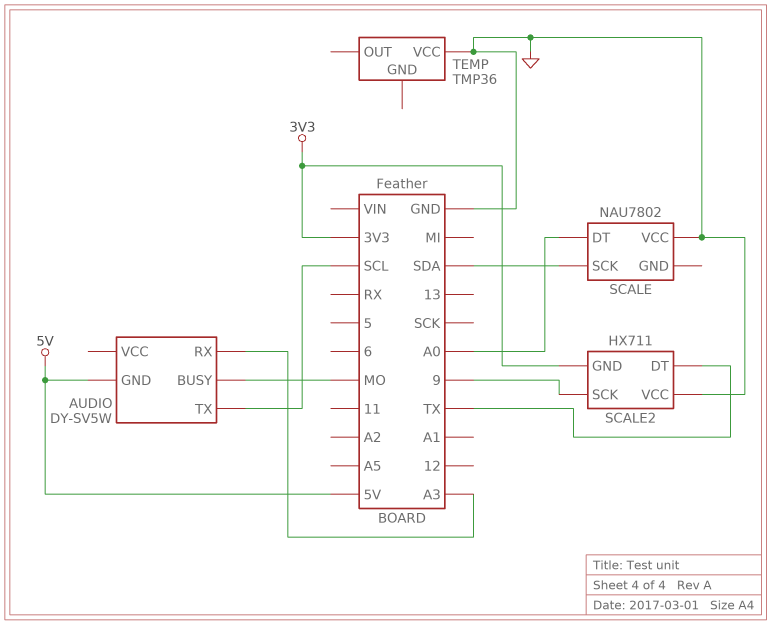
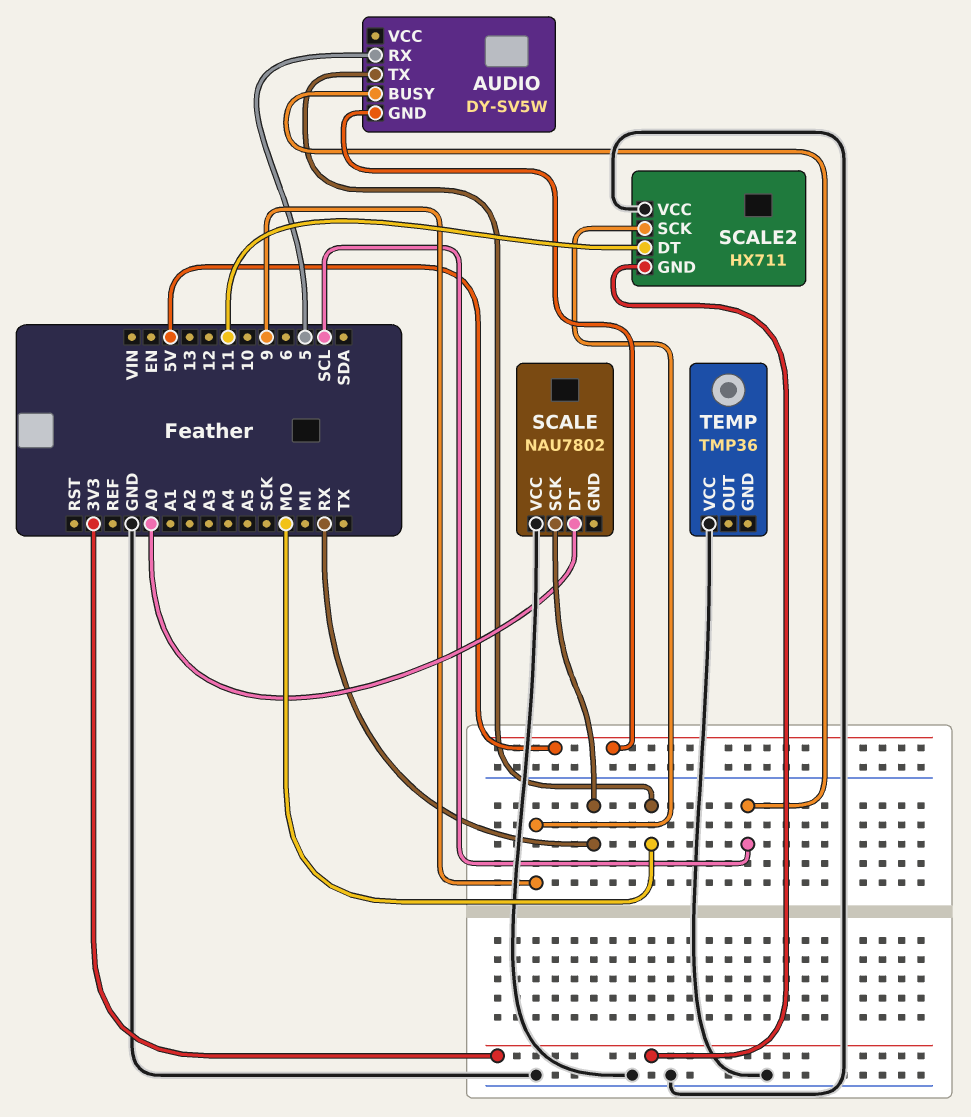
AUDIO pin BUSY: MO -> SCL
AUDIO pin RX: A3 -> 5
AUDIO pin TX: SCL -> MO
SCALE pin SCK: SDA -> RX
SCALE2 pin DT: TX -> 11

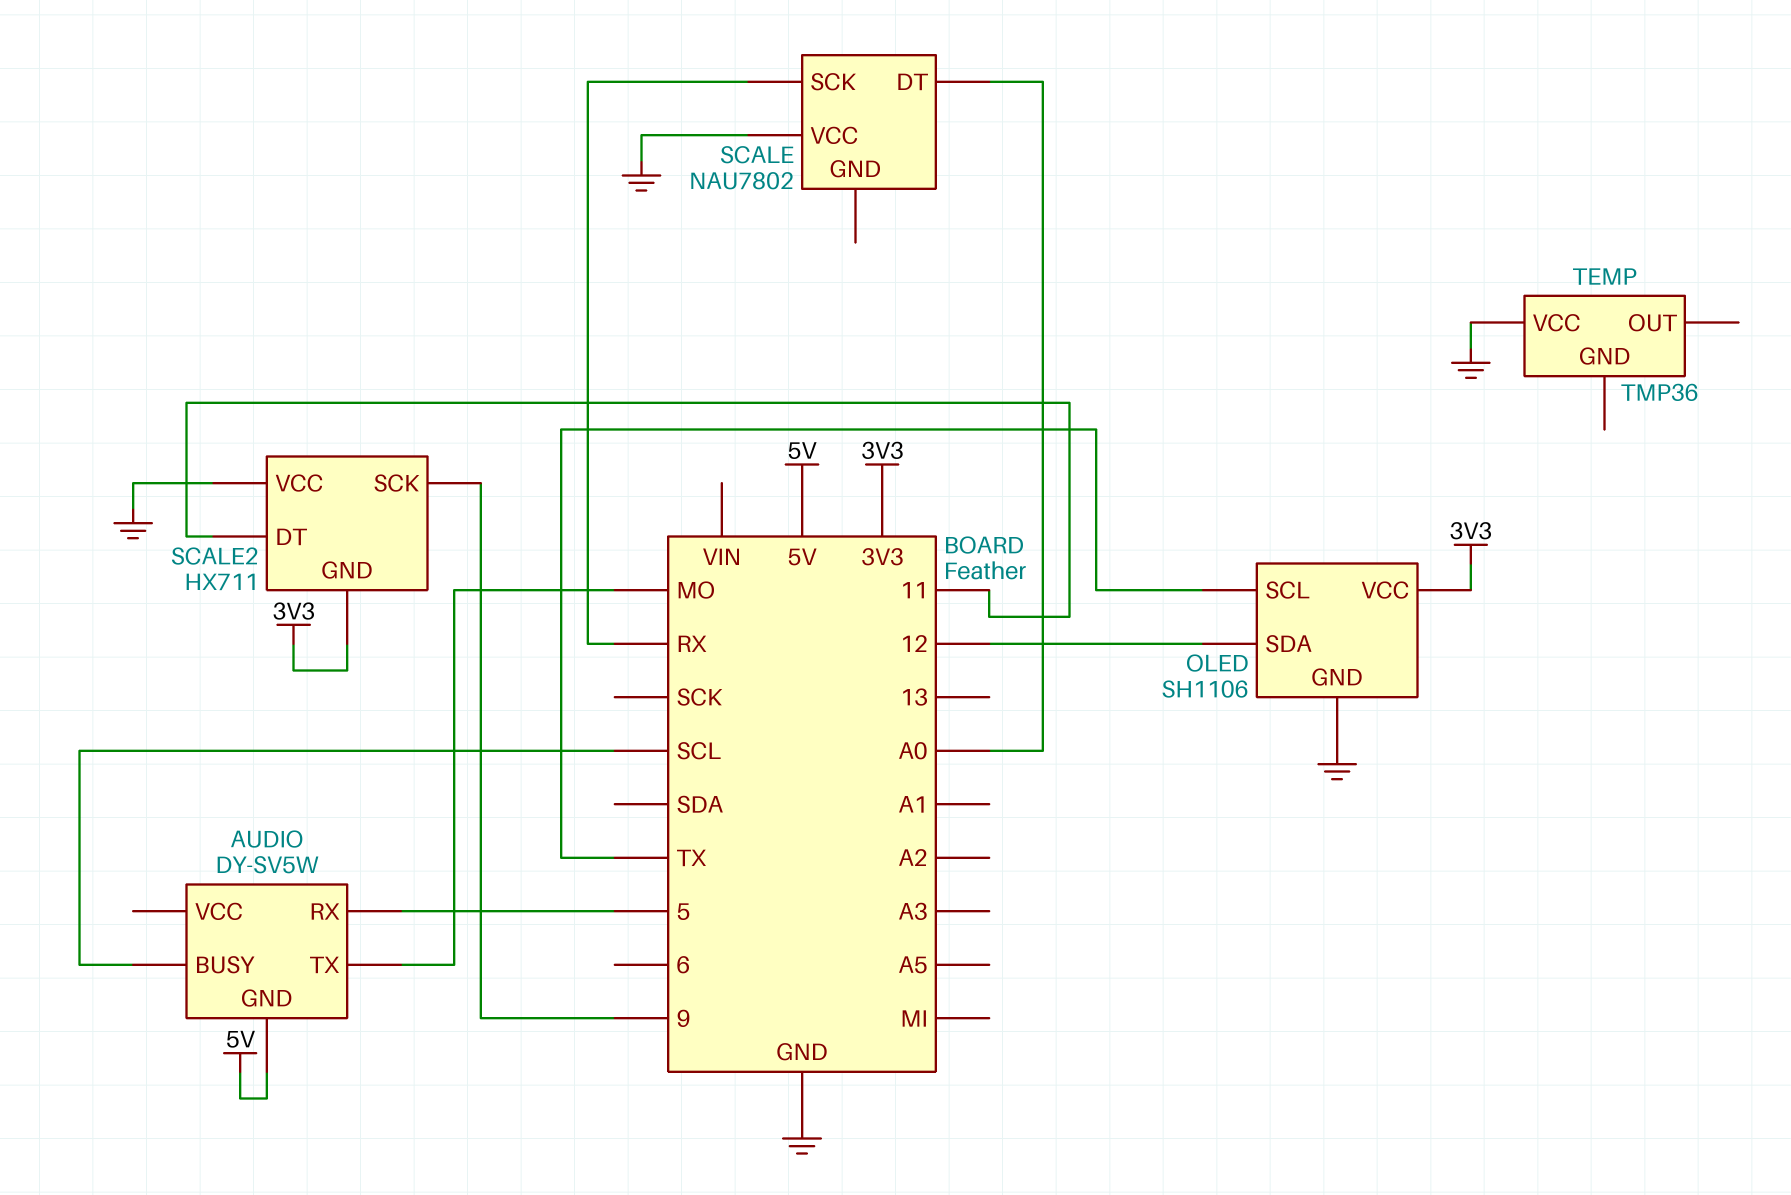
OLED: none -> SH1106
OLED pin GND: none -> GND
OLED pin SCL: none -> TX
OLED pin SDA: none -> 12
OLED pin VCC: none -> 3V3

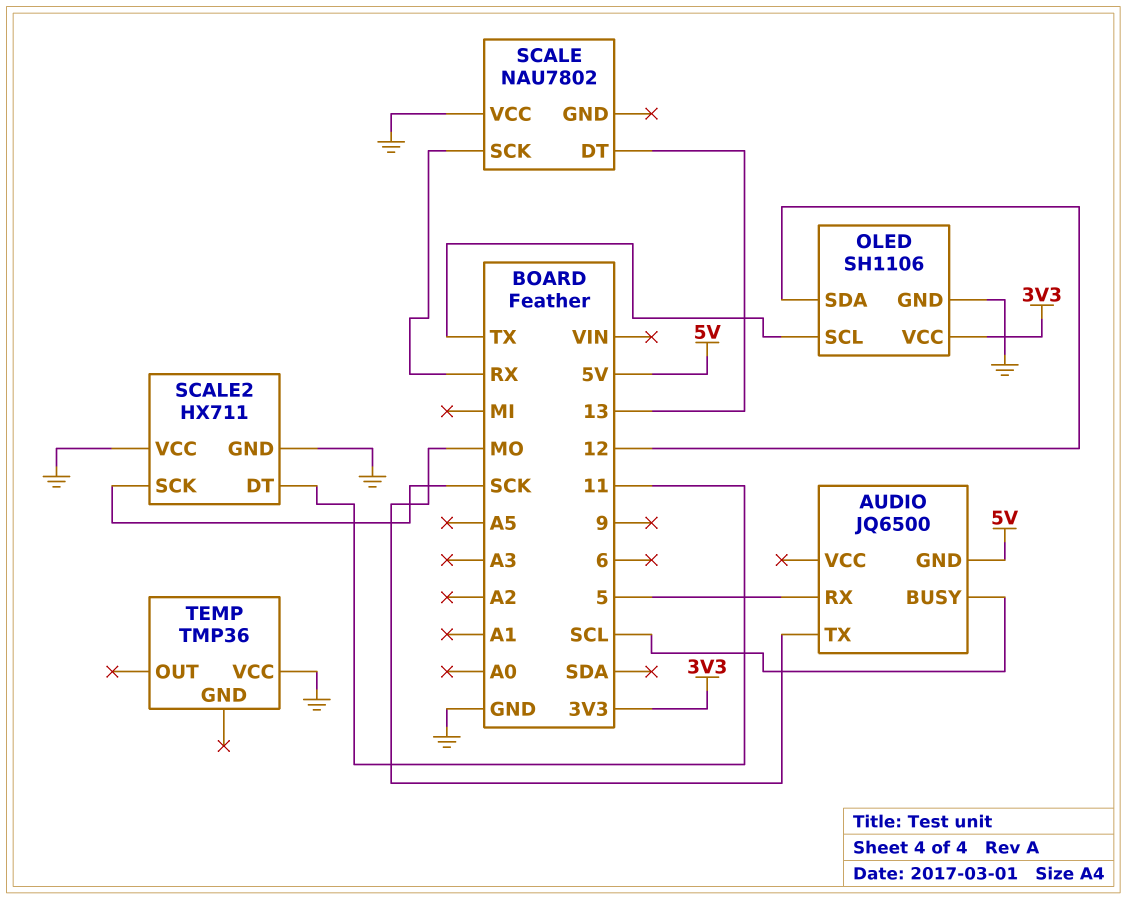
AUDIO: DY-SV5W -> JQ6500
SCALE pin DT: A0 -> 13
SCALE2 pin GND: 3V3 -> GND
SCALE2 pin SCK: 9 -> SCK

